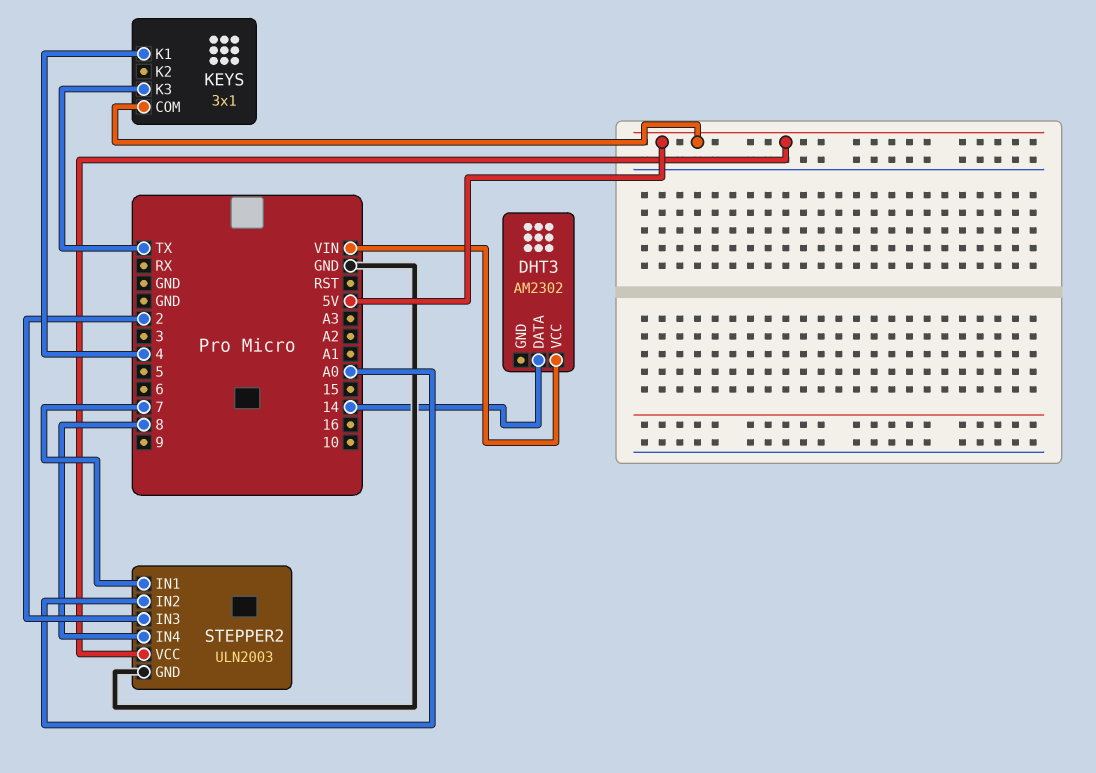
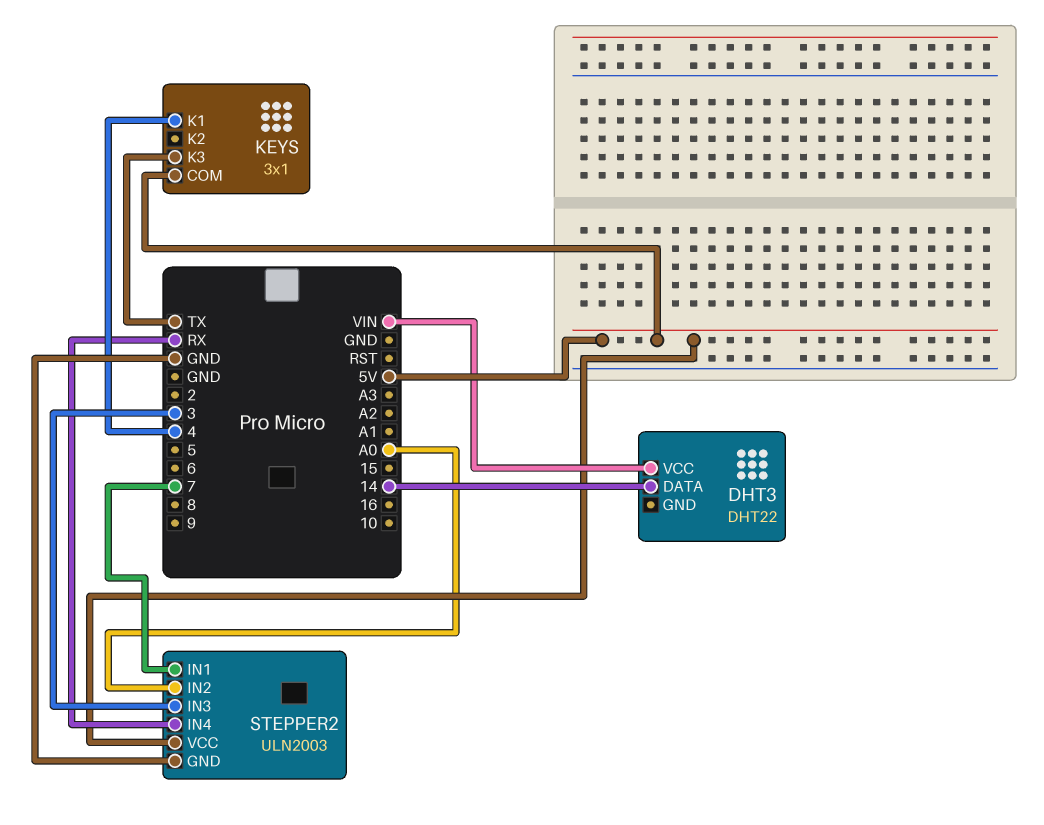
DHT3: AM2302 -> DHT22
STEPPER2 pin IN3: 2 -> 3
STEPPER2 pin IN4: 8 -> RX

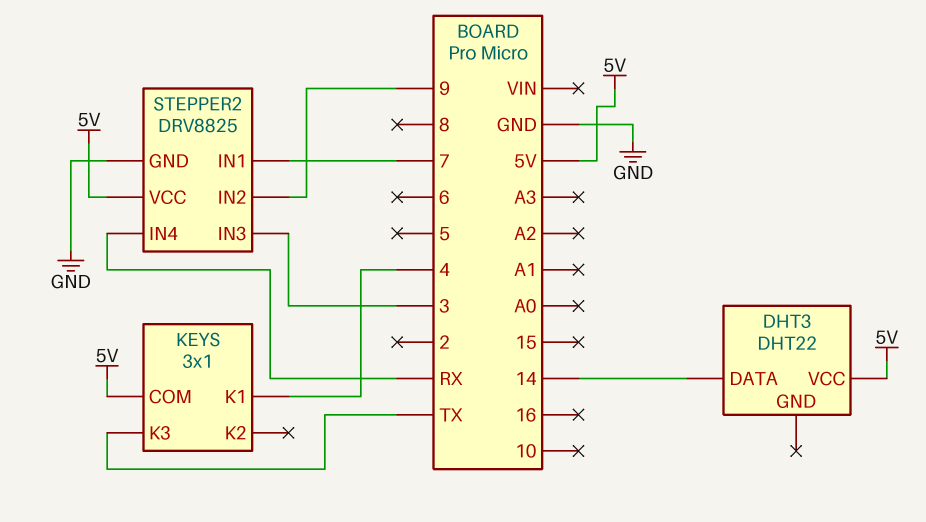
DHT3 pin VCC: VIN -> 5V
STEPPER2: ULN2003 -> DRV8825
STEPPER2 pin IN2: A0 -> 9

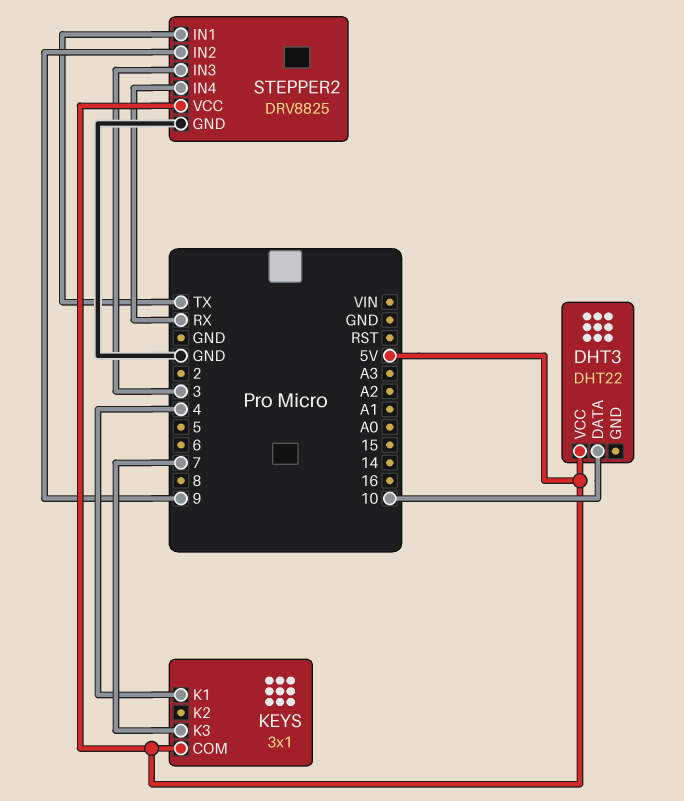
DHT3 pin DATA: 14 -> 10
KEYS pin K3: TX -> 7
STEPPER2 pin IN1: 7 -> TX

